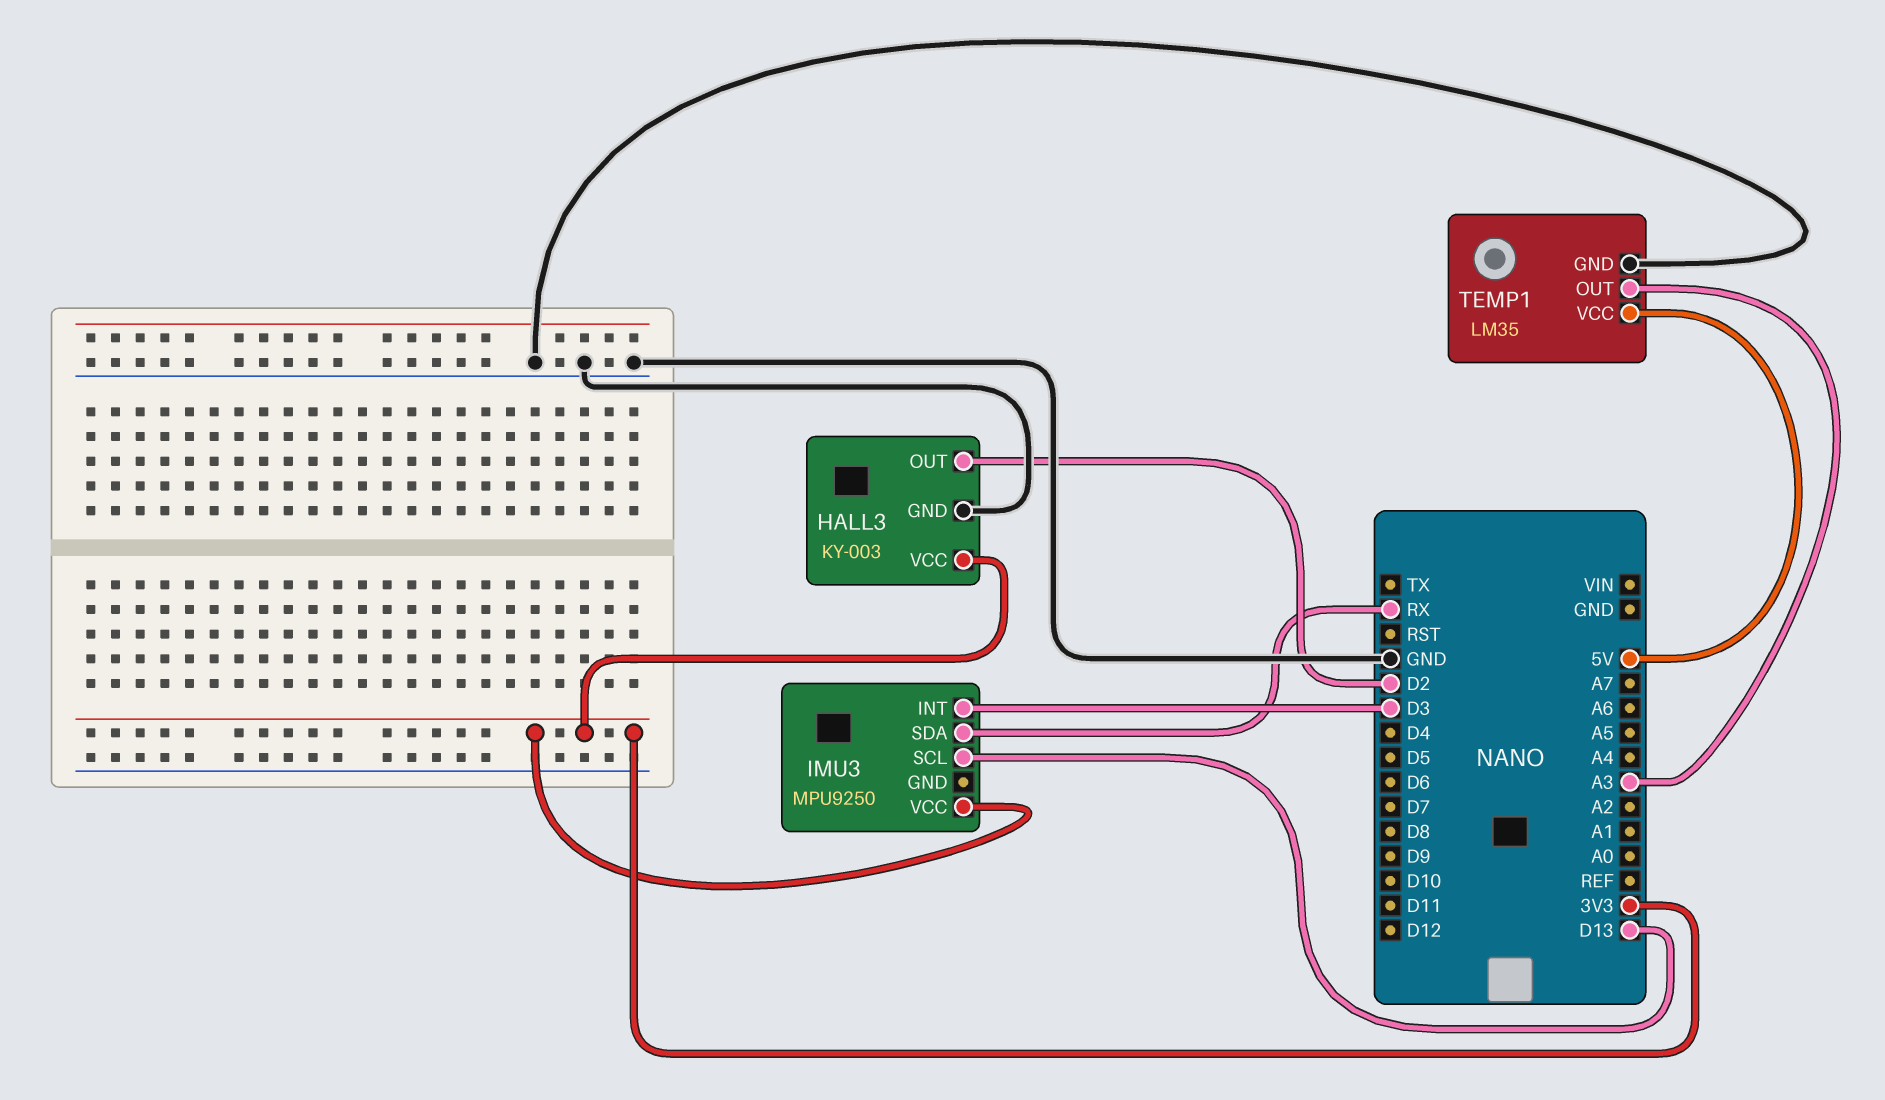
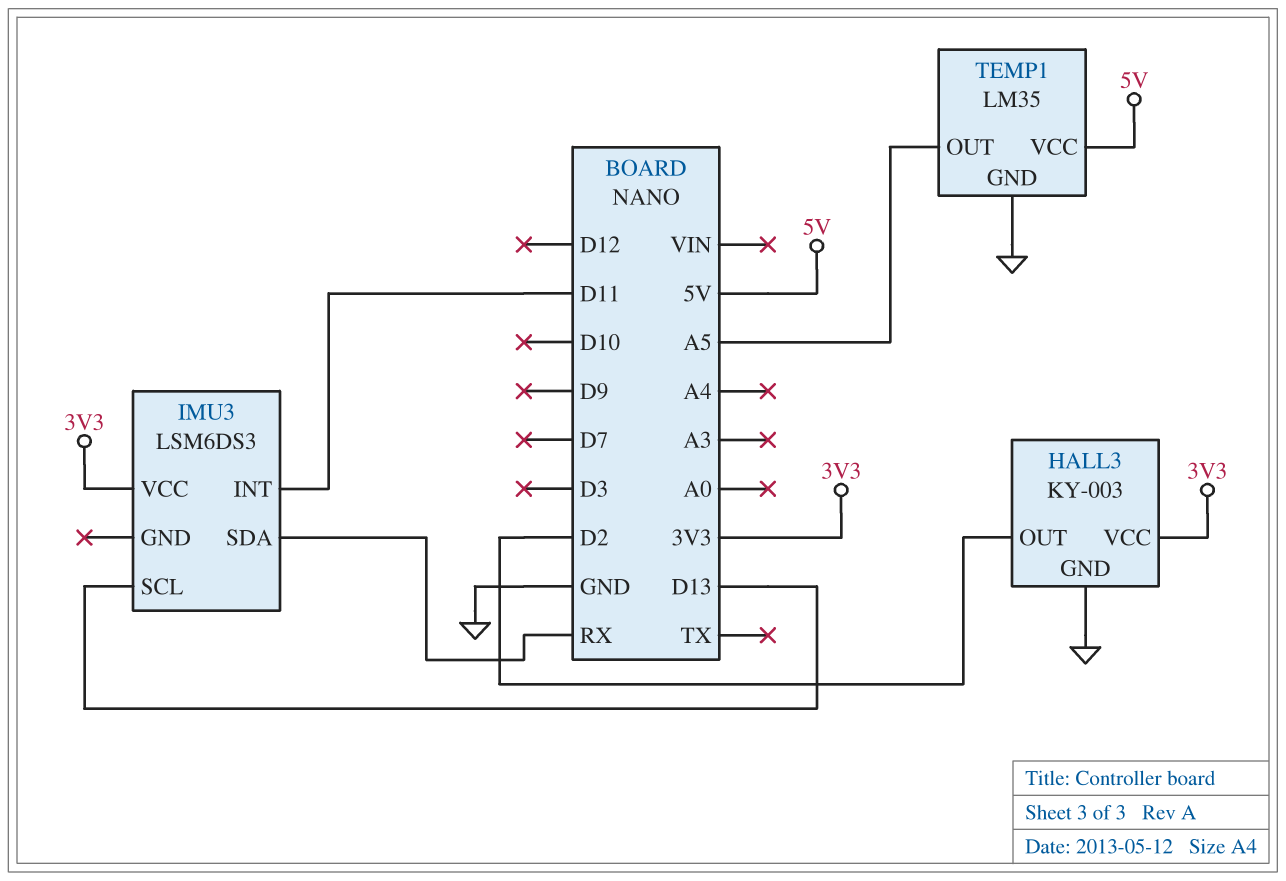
IMU3: MPU9250 -> LSM6DS3
IMU3 pin INT: D3 -> D11
TEMP1 pin OUT: A3 -> A5

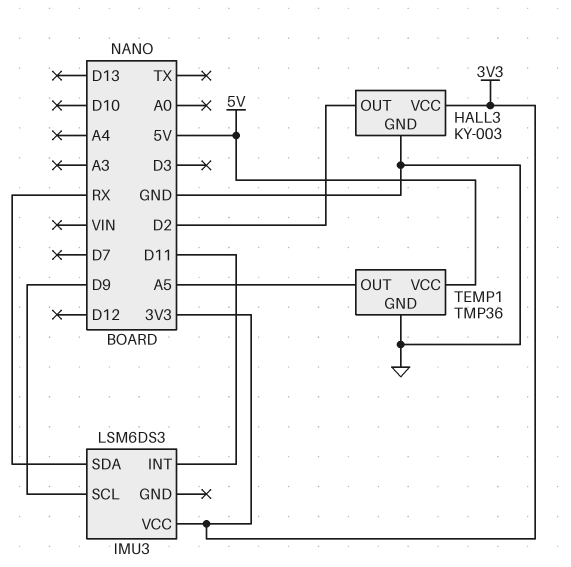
IMU3 pin SCL: D13 -> D9
TEMP1: LM35 -> TMP36

